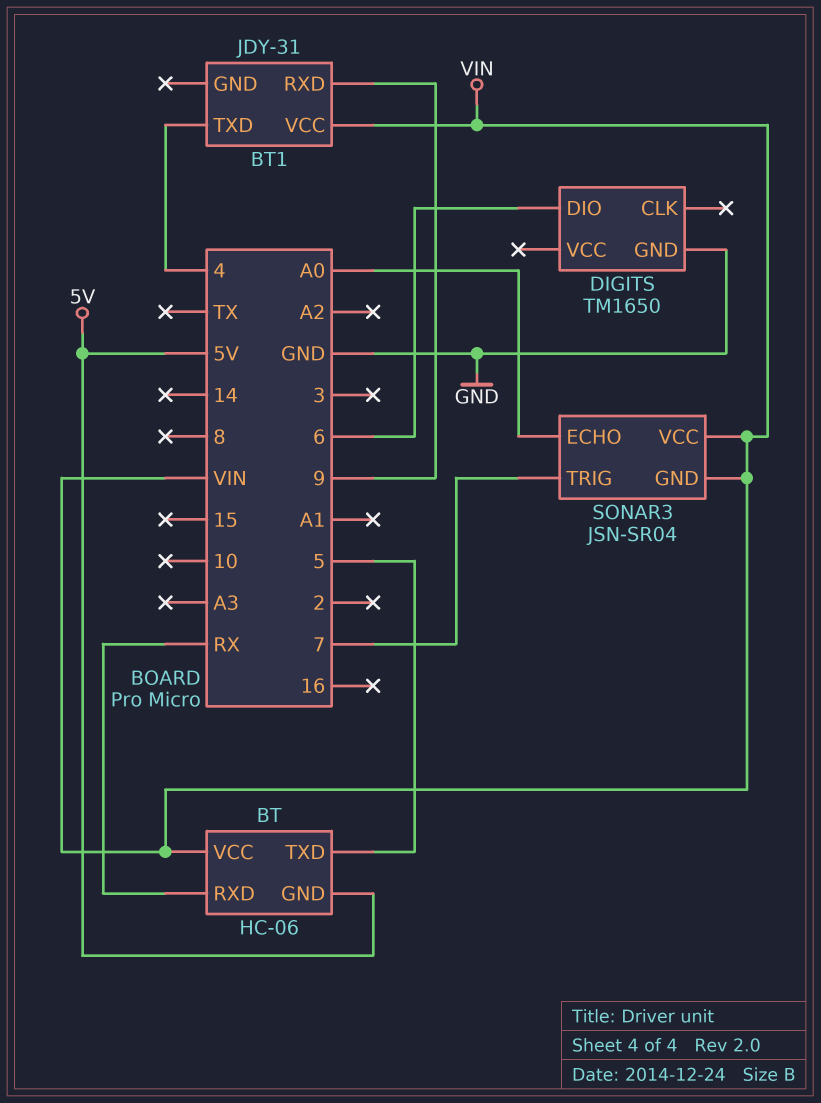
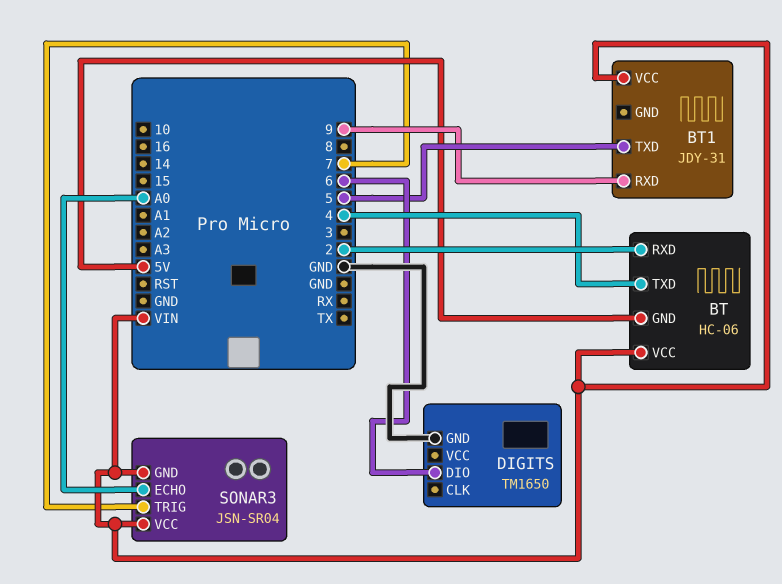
BT pin RXD: RX -> 2
BT pin TXD: 5 -> 4
BT1 pin TXD: 4 -> 5

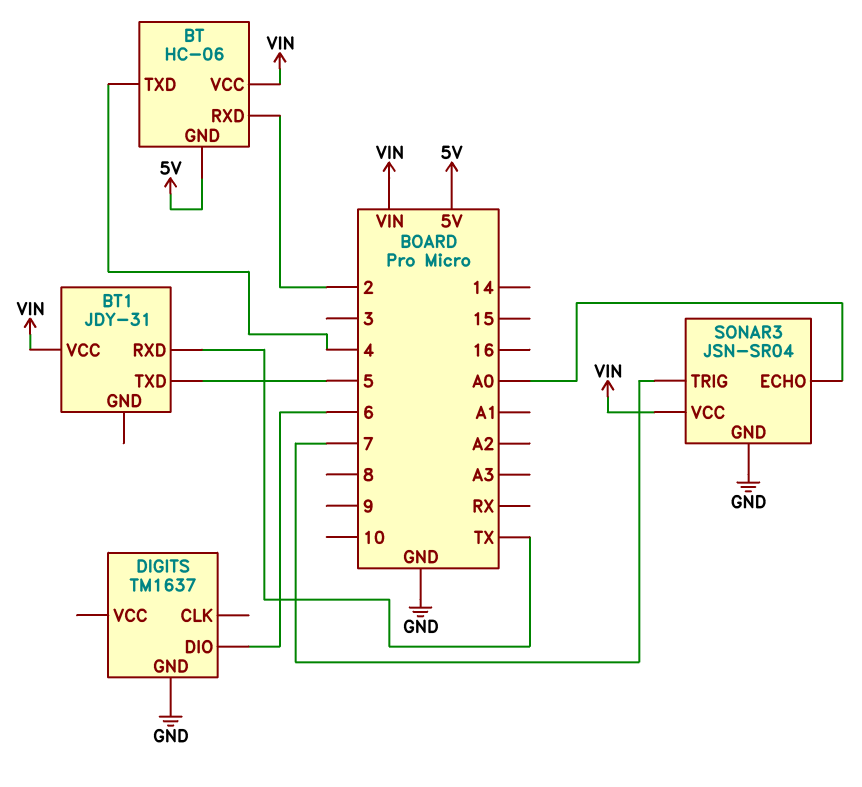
BT1 pin RXD: 9 -> TX
DIGITS: TM1650 -> TM1637
SONAR3 pin GND: VIN -> GND

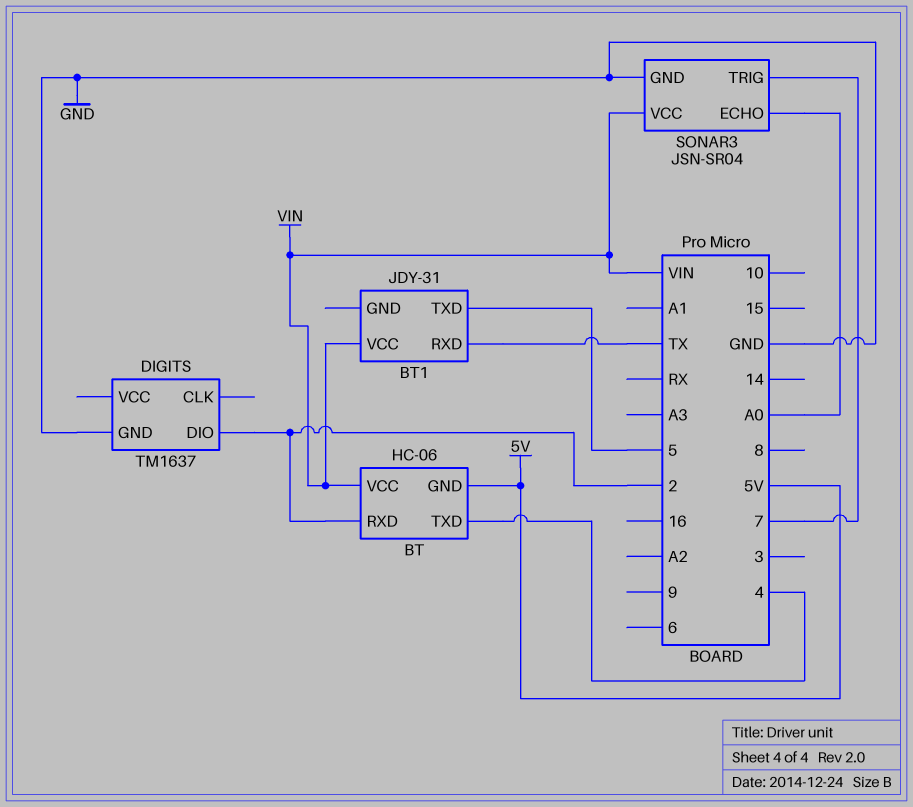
DIGITS pin DIO: 6 -> 2

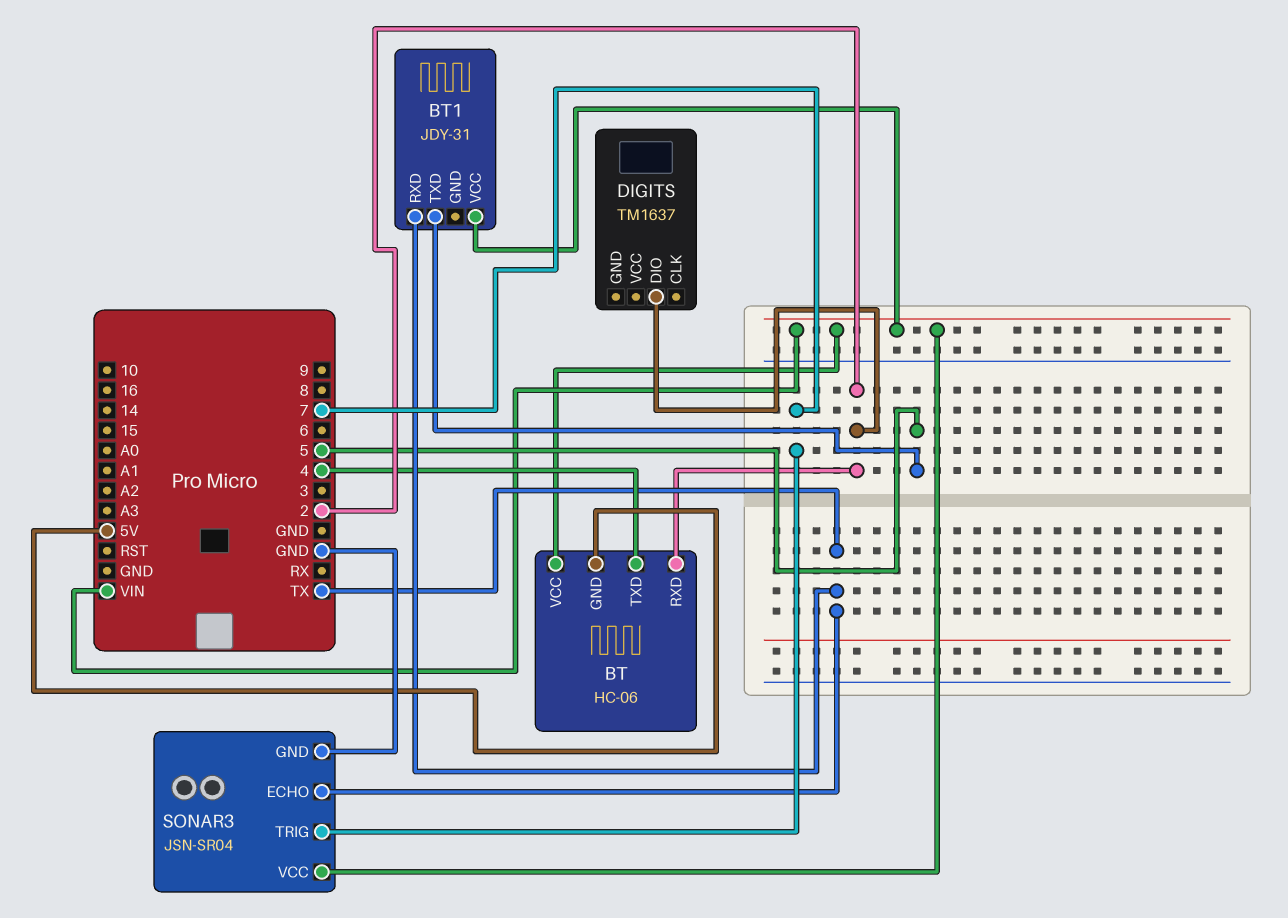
DIGITS pin GND: GND -> none
SONAR3 pin ECHO: A0 -> TX

